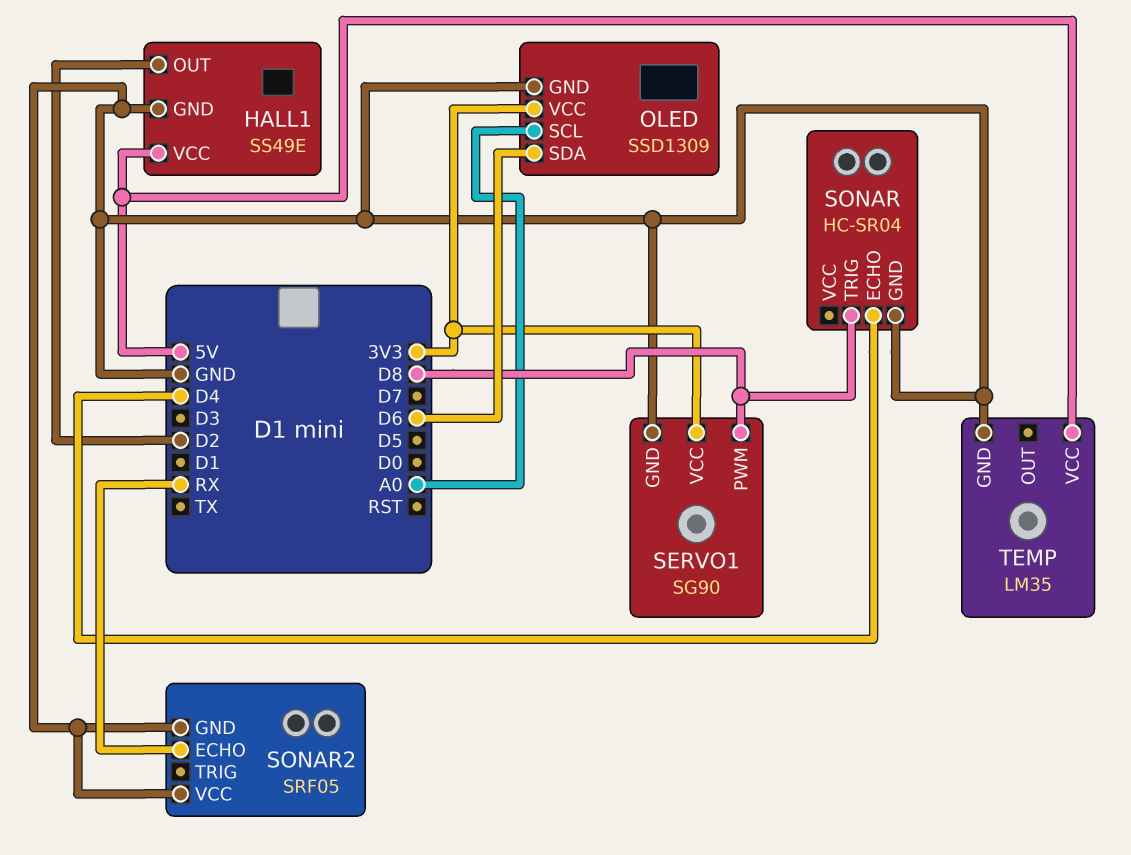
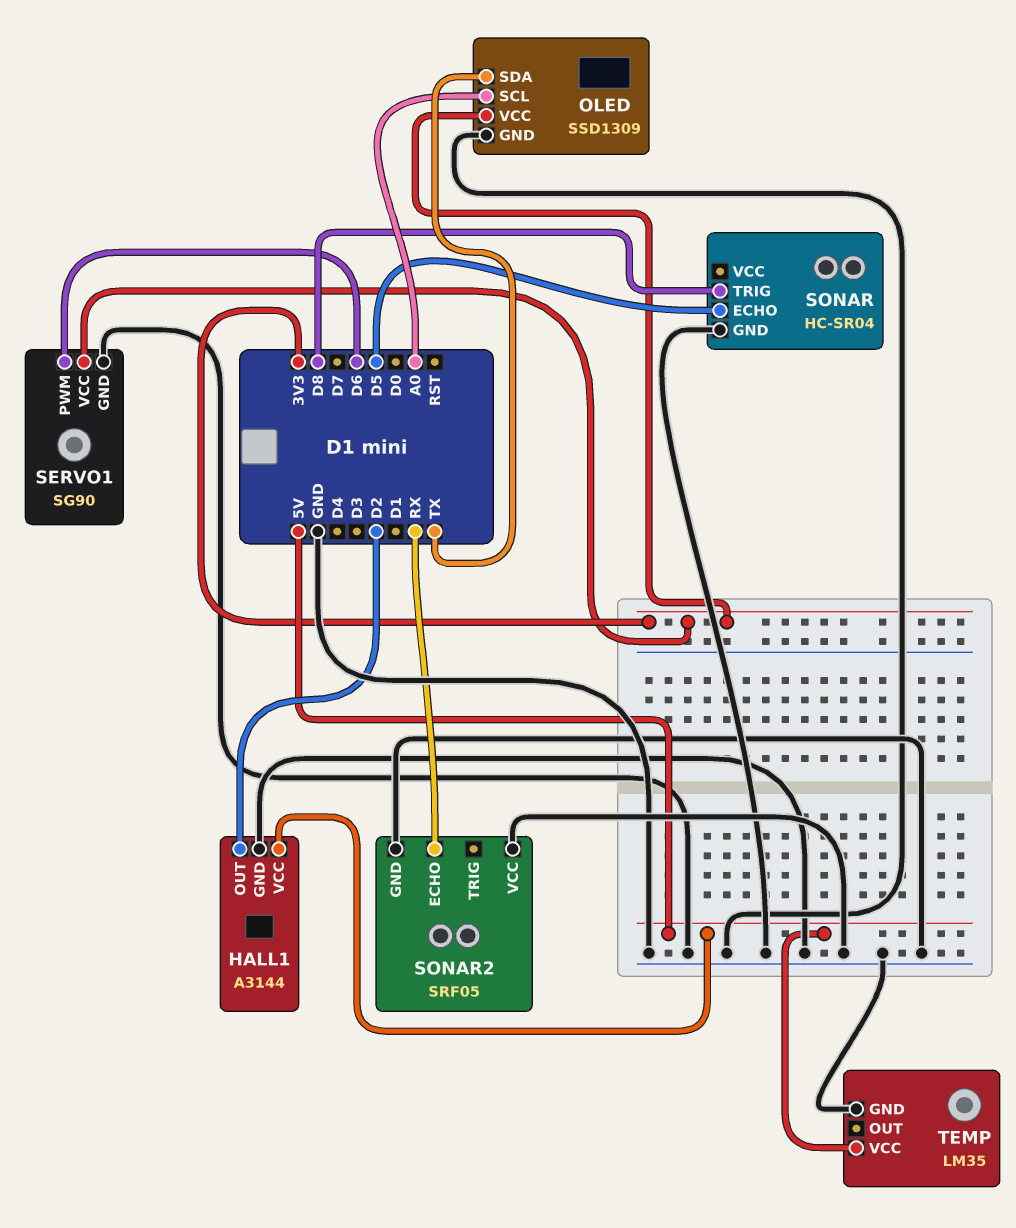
HALL1: SS49E -> A3144
OLED pin SDA: D6 -> TX
SERVO1 pin PWM: D8 -> D6
SONAR pin ECHO: D4 -> D5

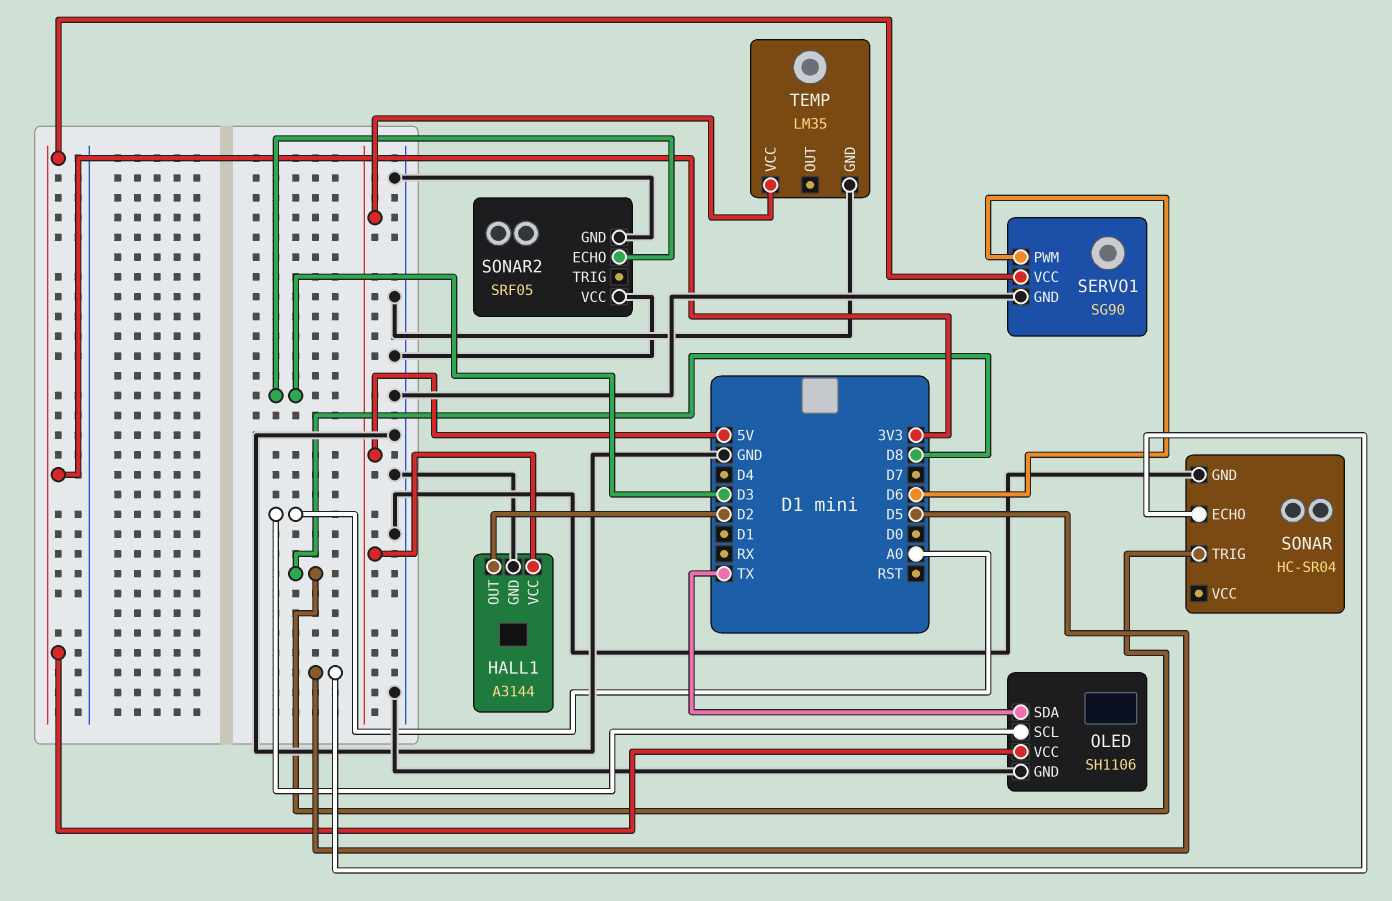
OLED: SSD1309 -> SH1106
SONAR2 pin ECHO: RX -> D3

